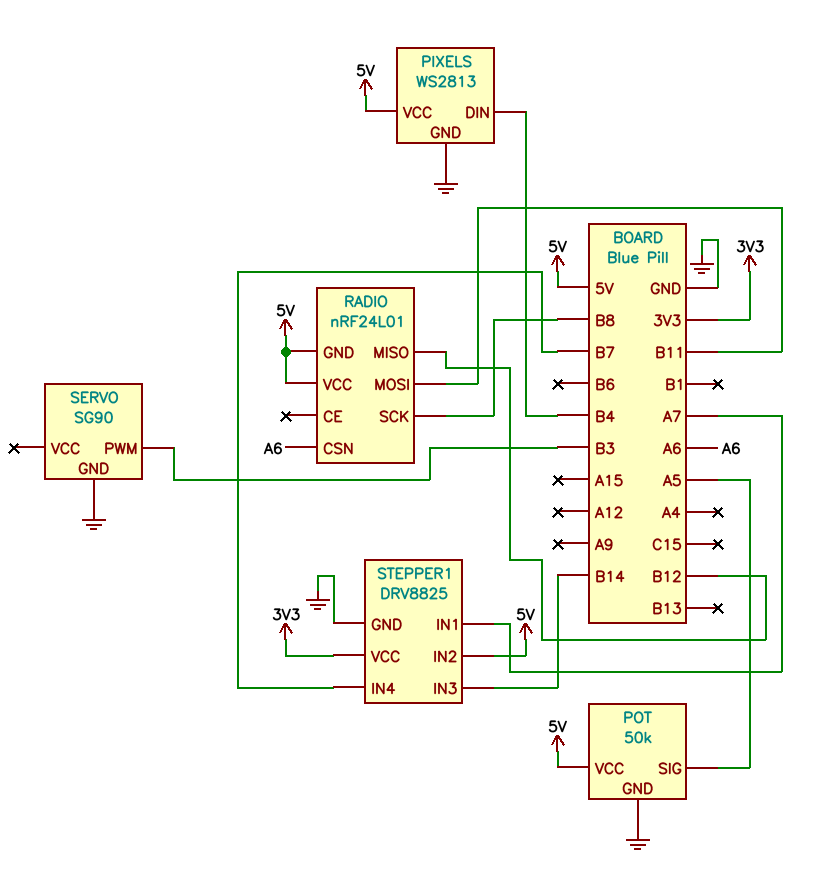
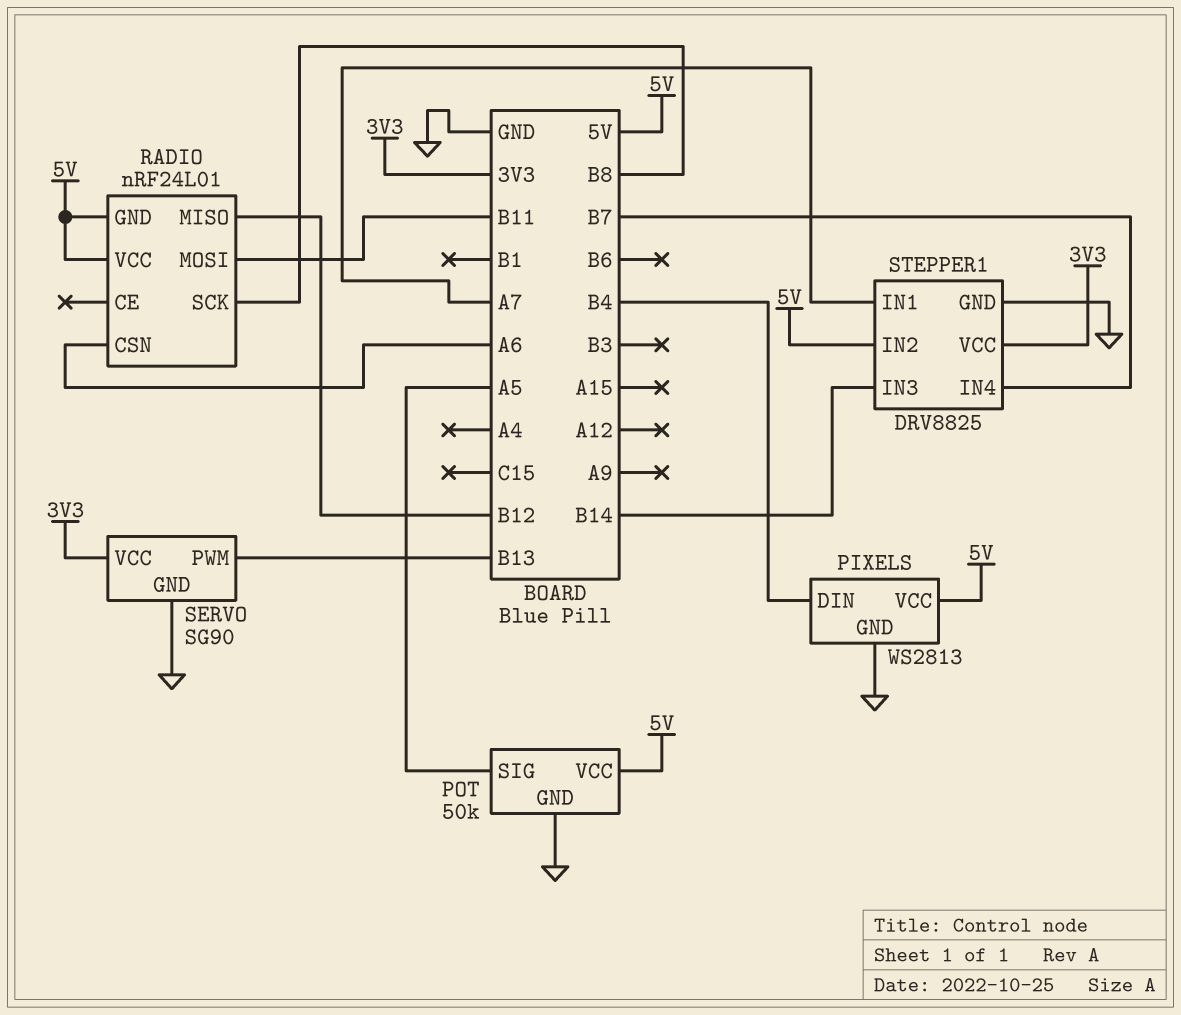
SERVO pin PWM: B3 -> B13
SERVO pin VCC: none -> 3V3

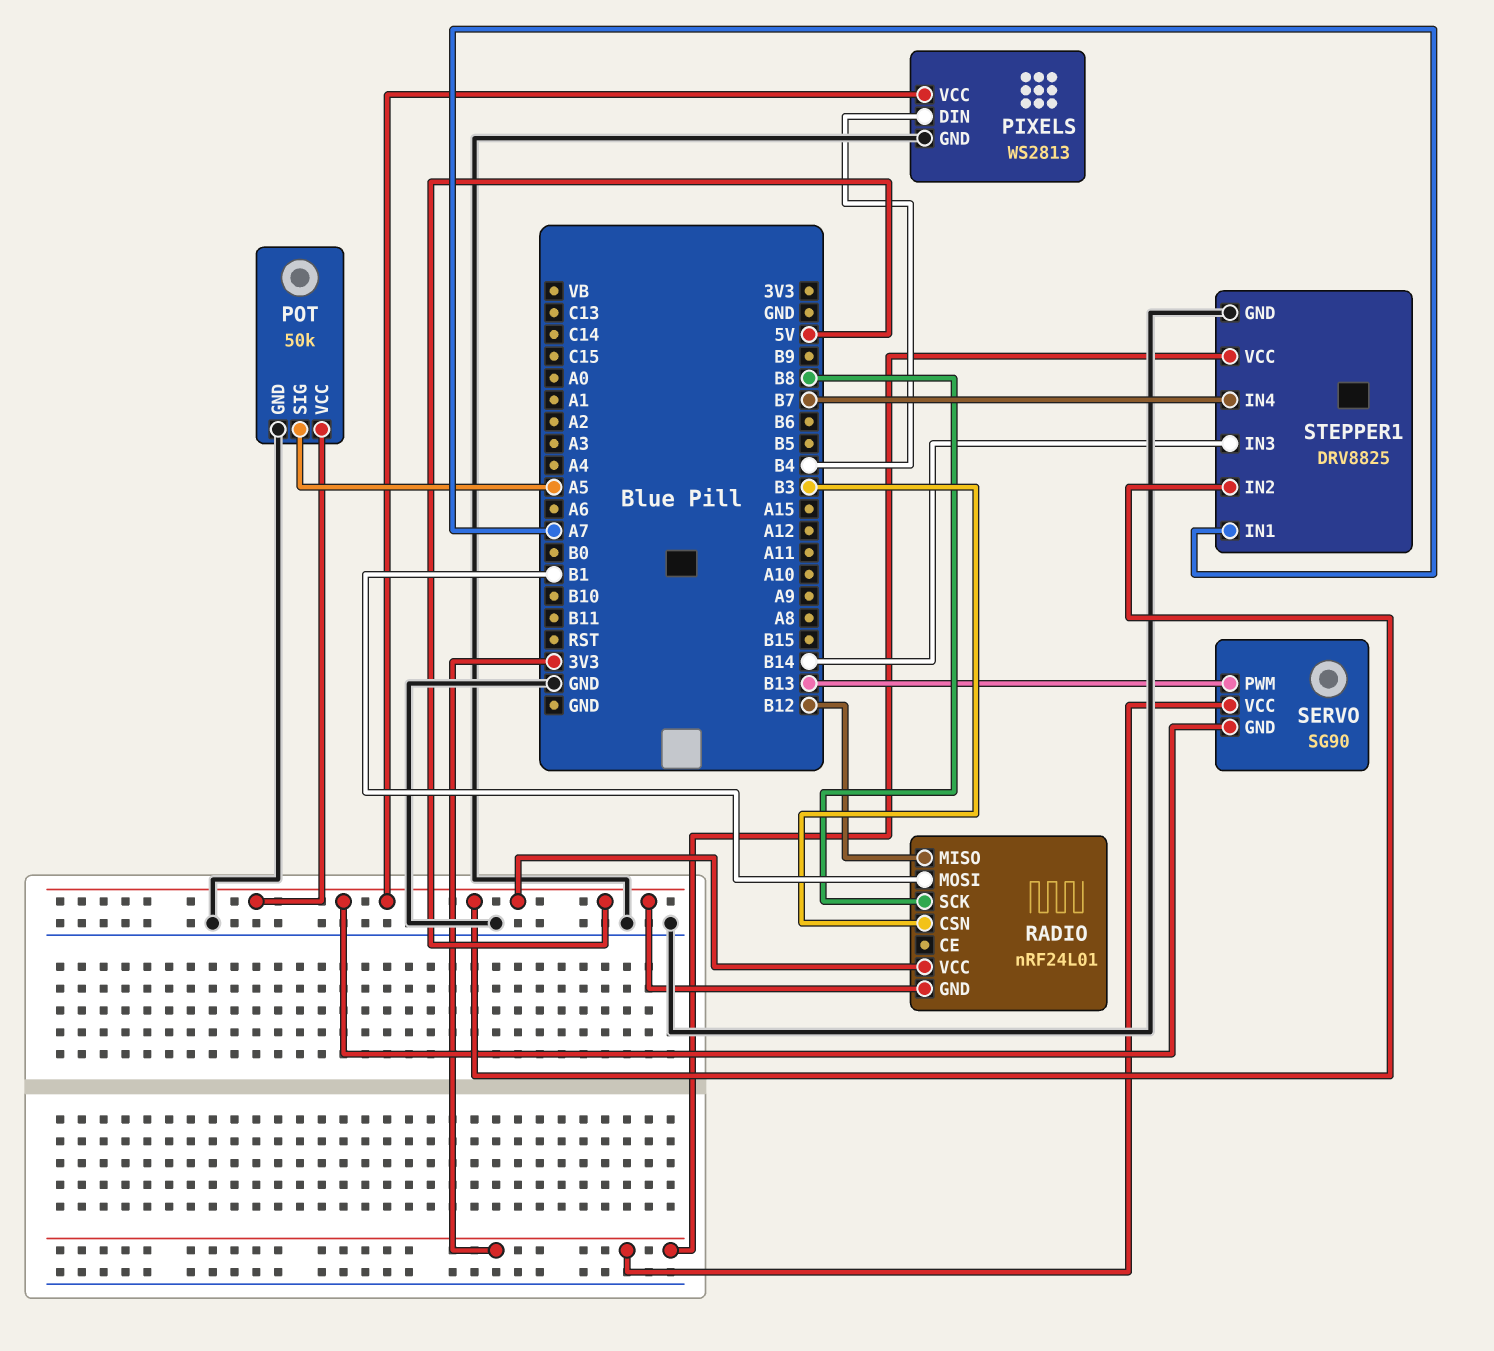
RADIO pin CSN: A6 -> B3
RADIO pin MOSI: B11 -> B1
SERVO pin GND: GND -> 5V

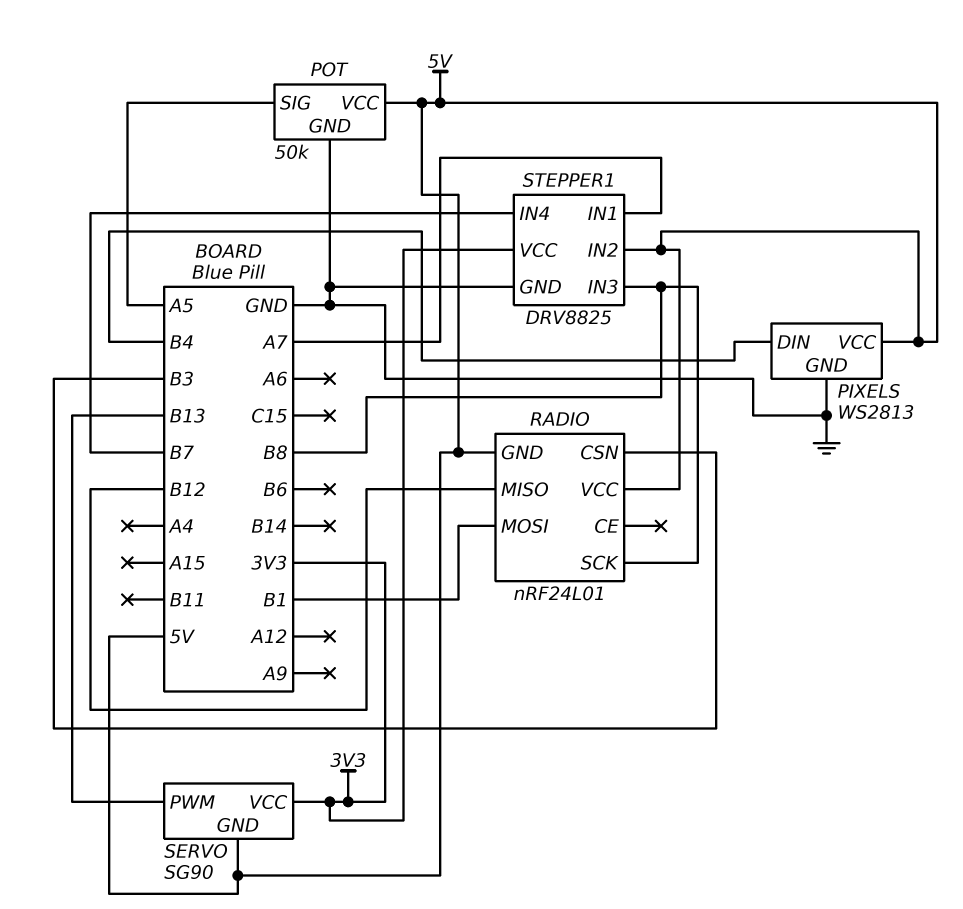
STEPPER1 pin IN3: B14 -> B8

